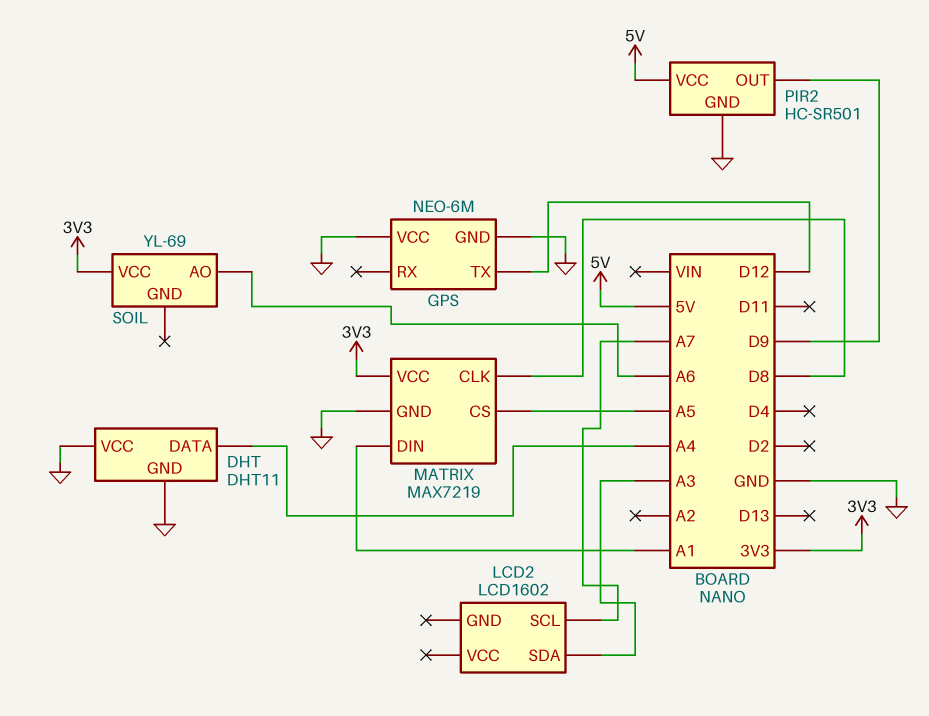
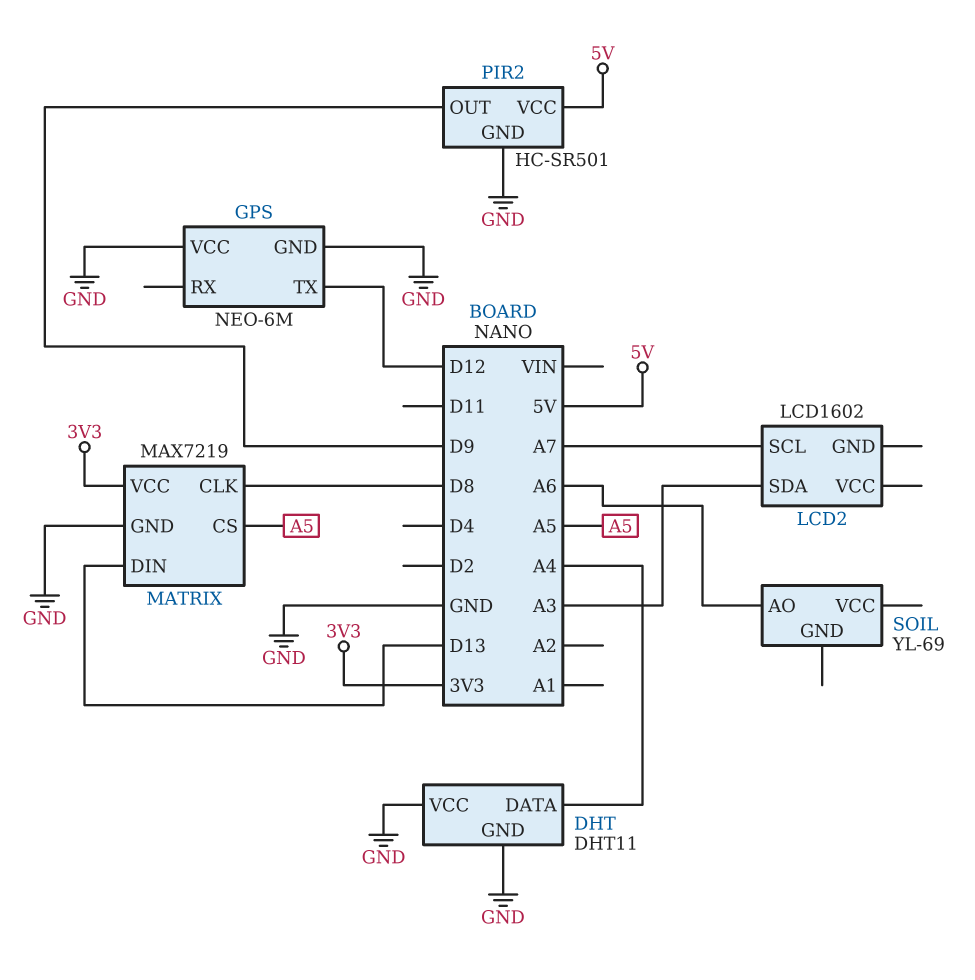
MATRIX pin DIN: A1 -> D13
SOIL pin VCC: 3V3 -> none

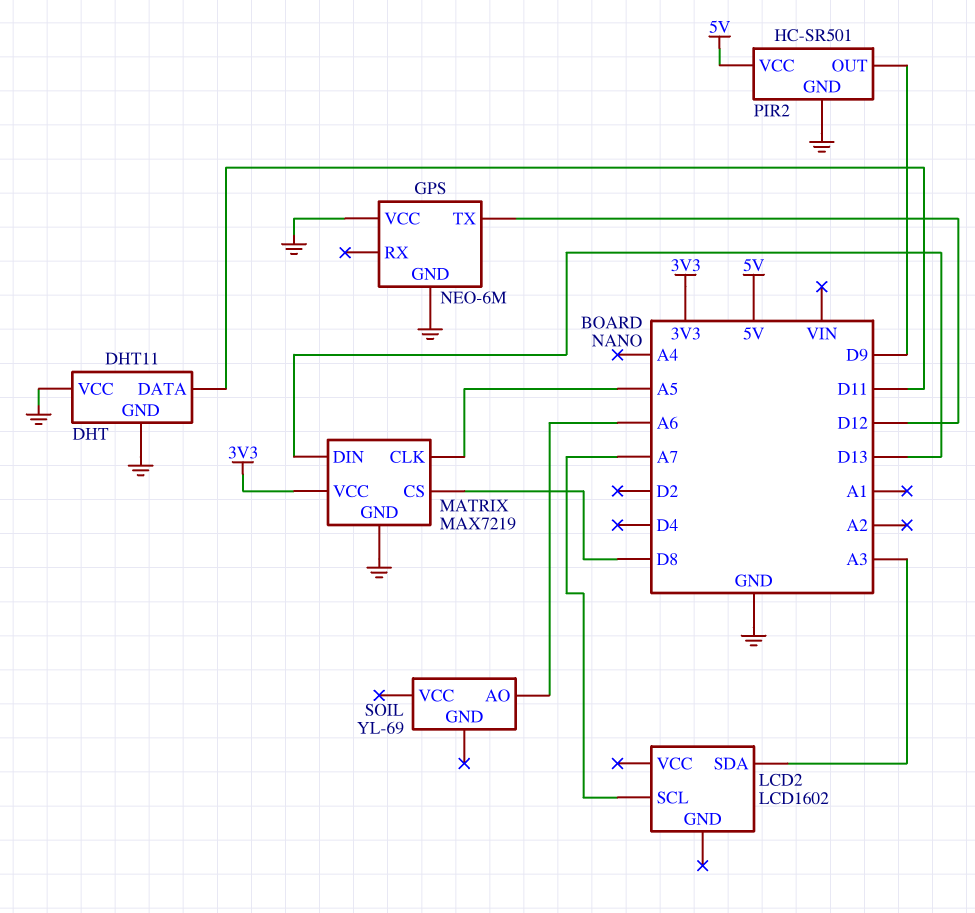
DHT pin DATA: A4 -> D11
MATRIX pin CLK: D8 -> A5
MATRIX pin CS: A5 -> D8

